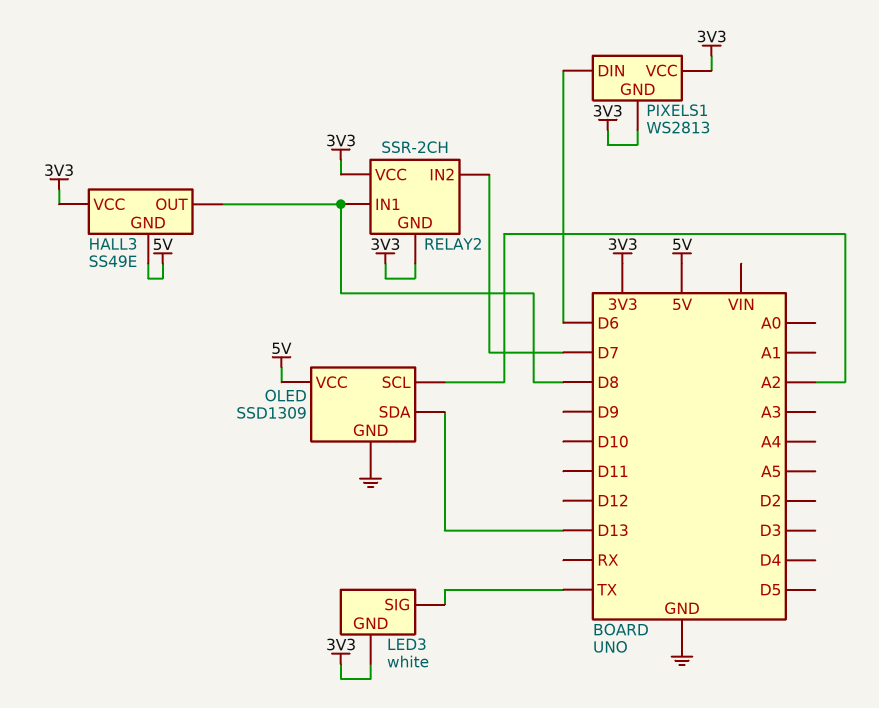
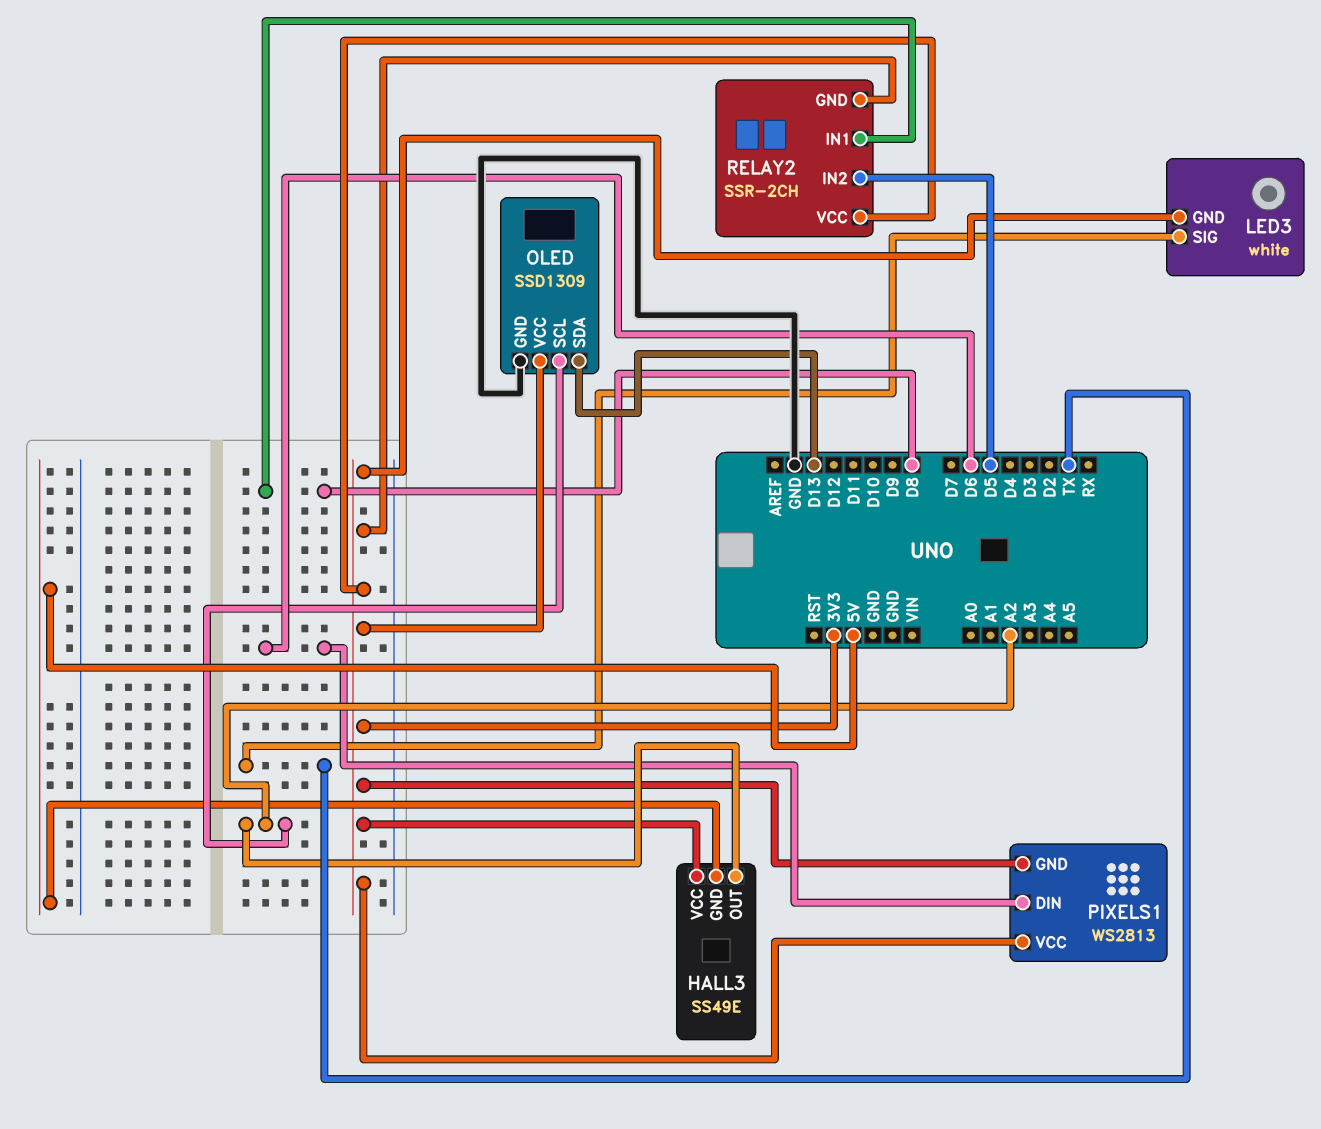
HALL3 pin OUT: D8 -> A2
OLED pin VCC: 5V -> 3V3
RELAY2 pin IN2: D7 -> D5

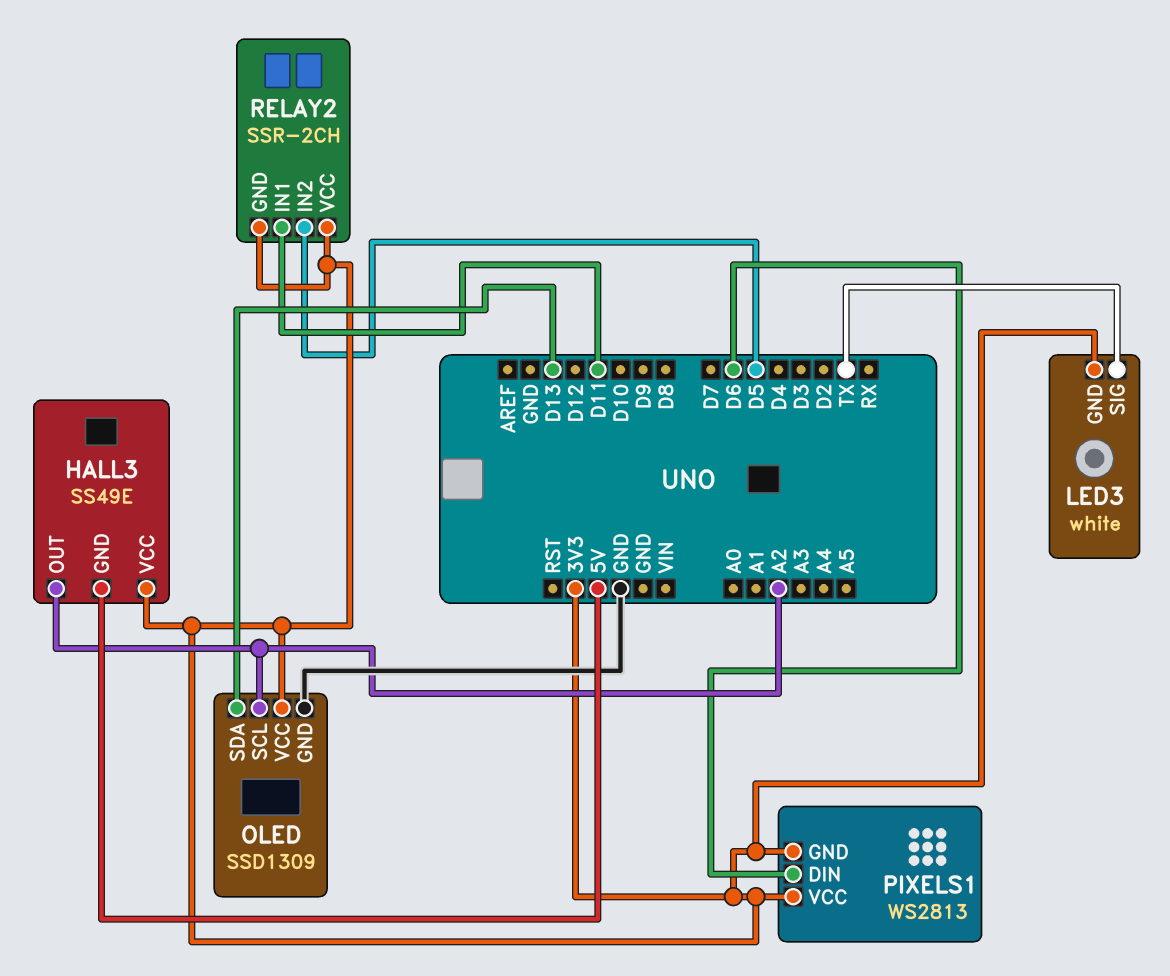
RELAY2 pin IN1: D8 -> D11

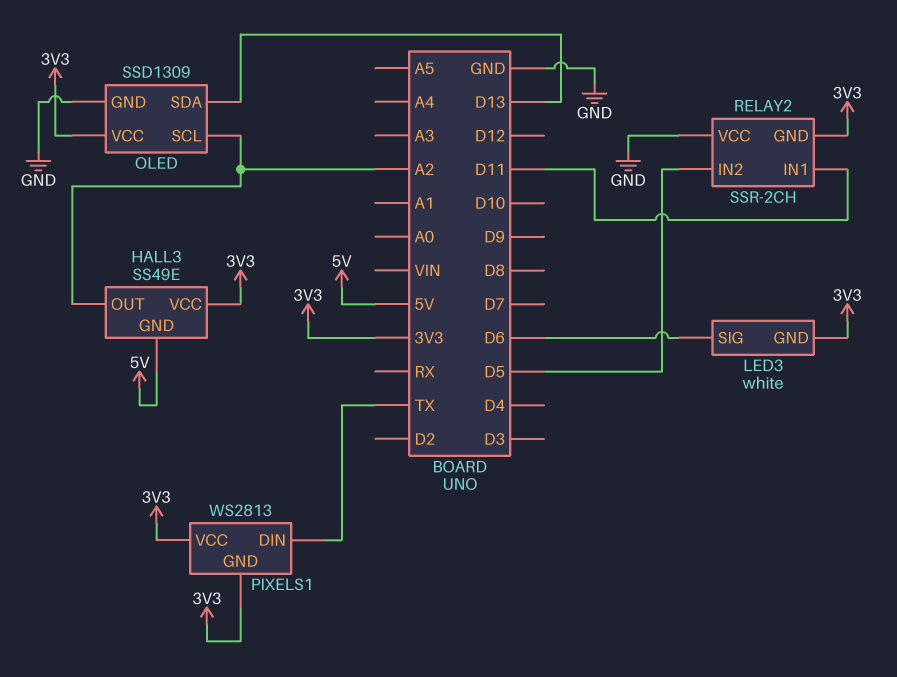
LED3 pin SIG: TX -> D6
PIXELS1 pin DIN: D6 -> TX
RELAY2 pin VCC: 3V3 -> GND

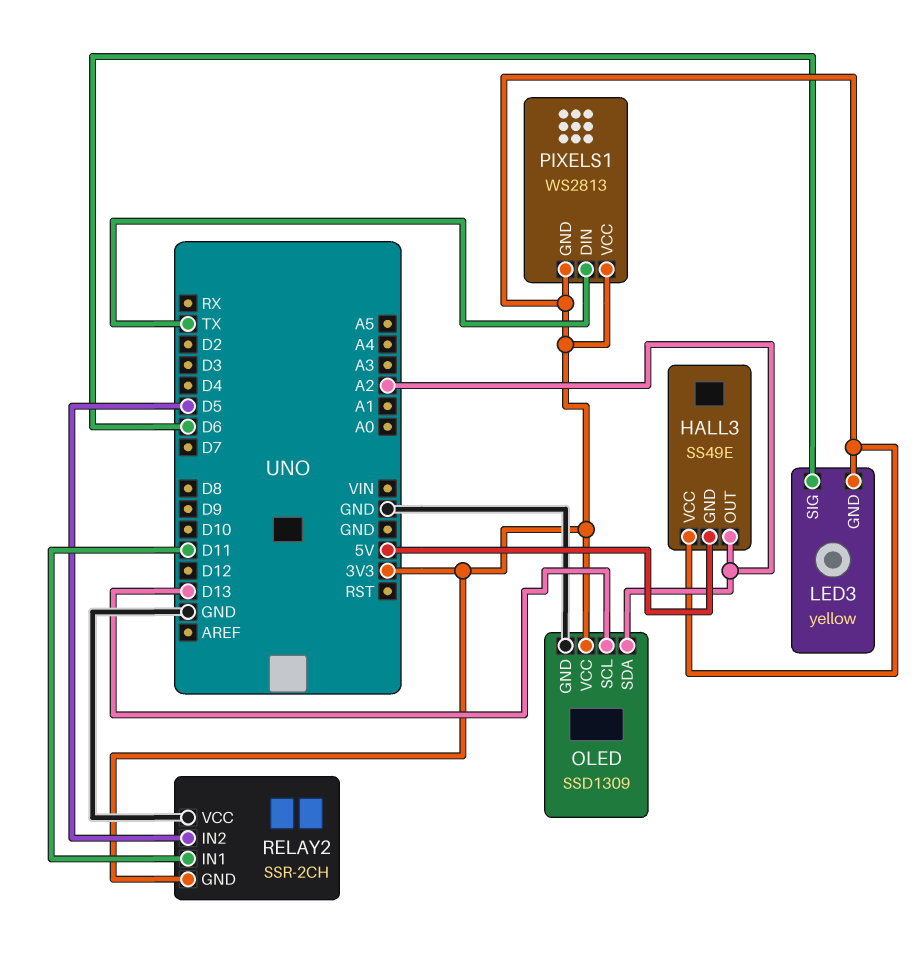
LED3: white -> yellow
OLED pin SCL: A2 -> D13
OLED pin SDA: D13 -> A2

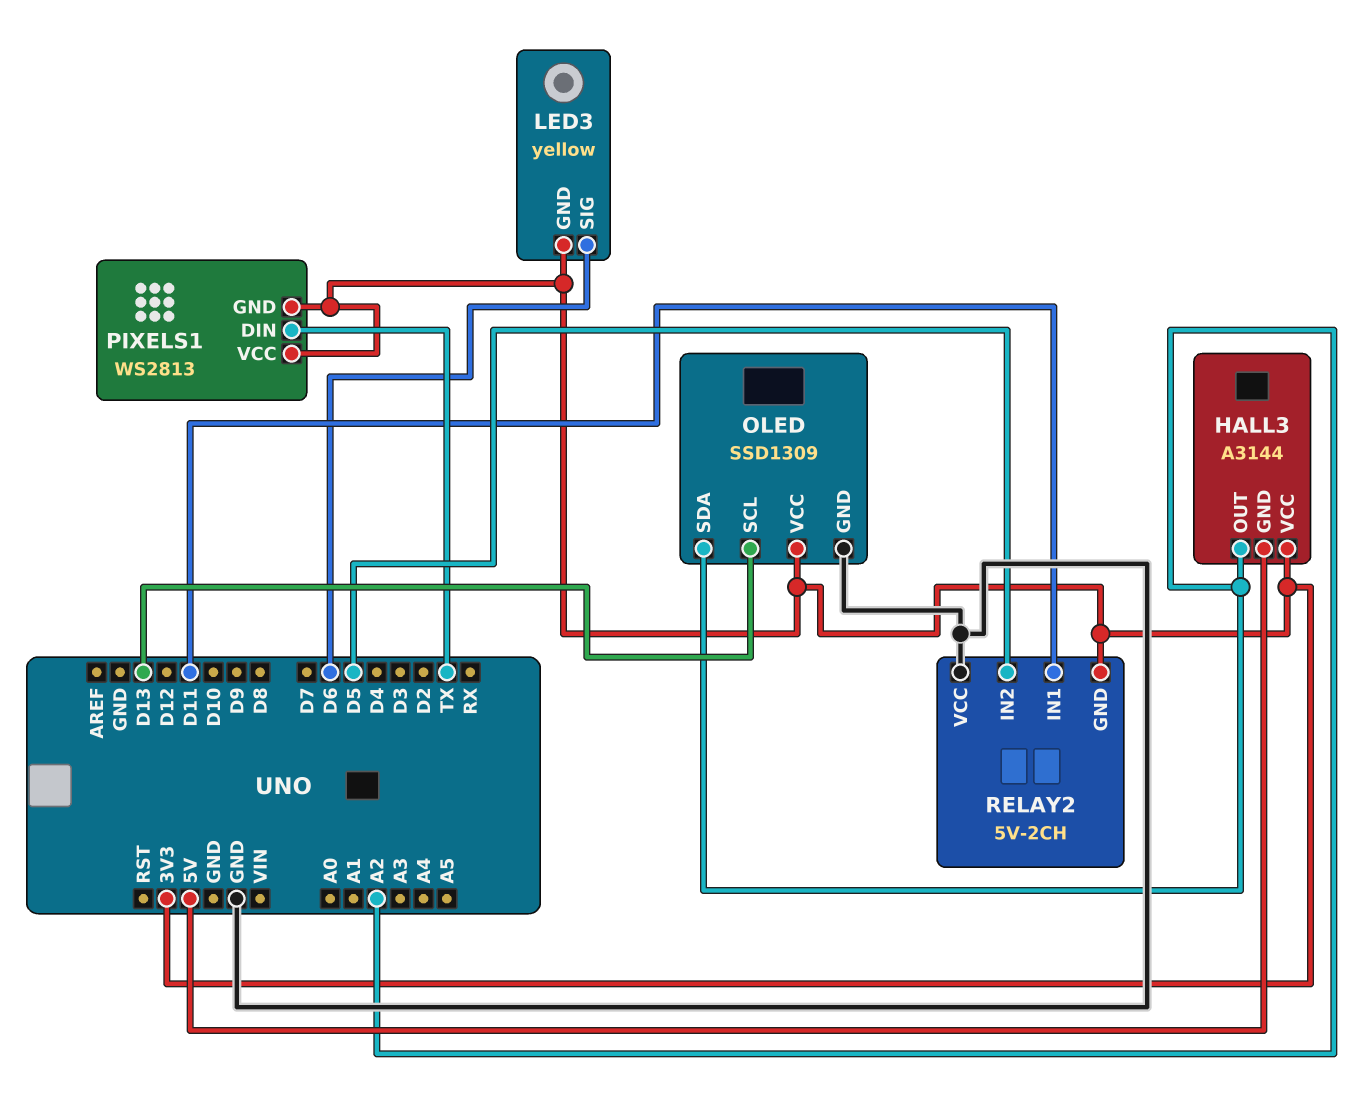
HALL3: SS49E -> A3144
RELAY2: SSR-2CH -> 5V-2CH

